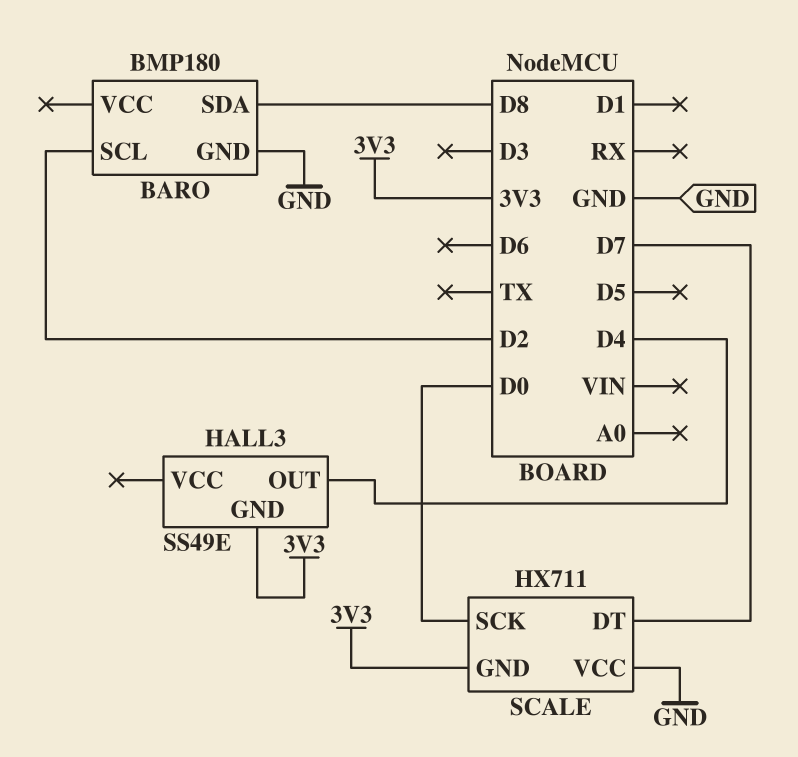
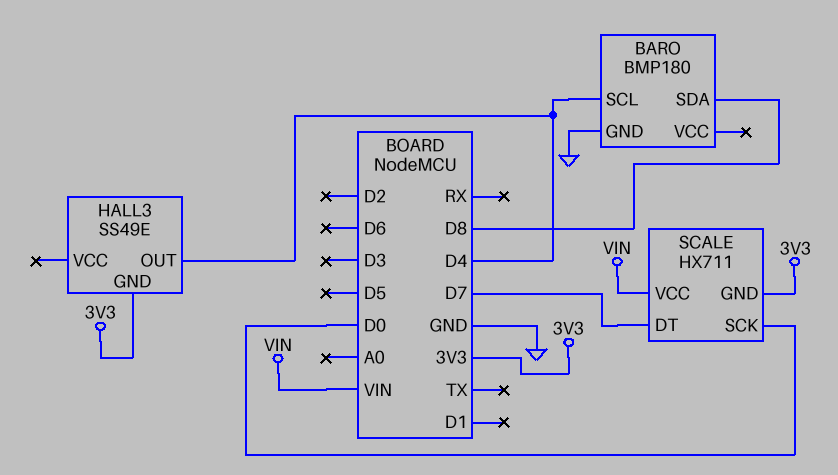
BARO pin SCL: D2 -> D4
SCALE pin VCC: GND -> VIN

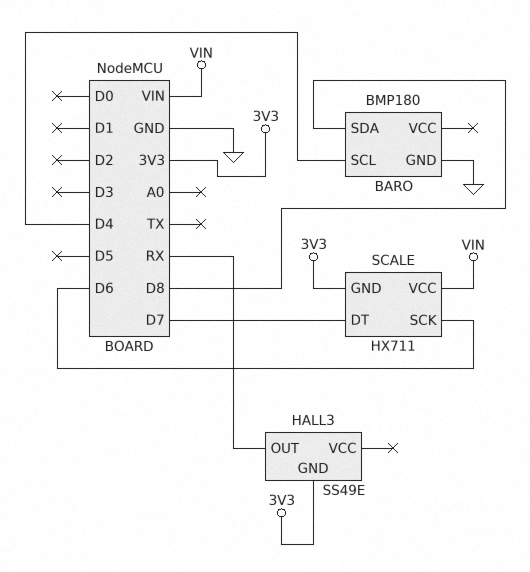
HALL3 pin OUT: D4 -> RX
SCALE pin SCK: D0 -> D6

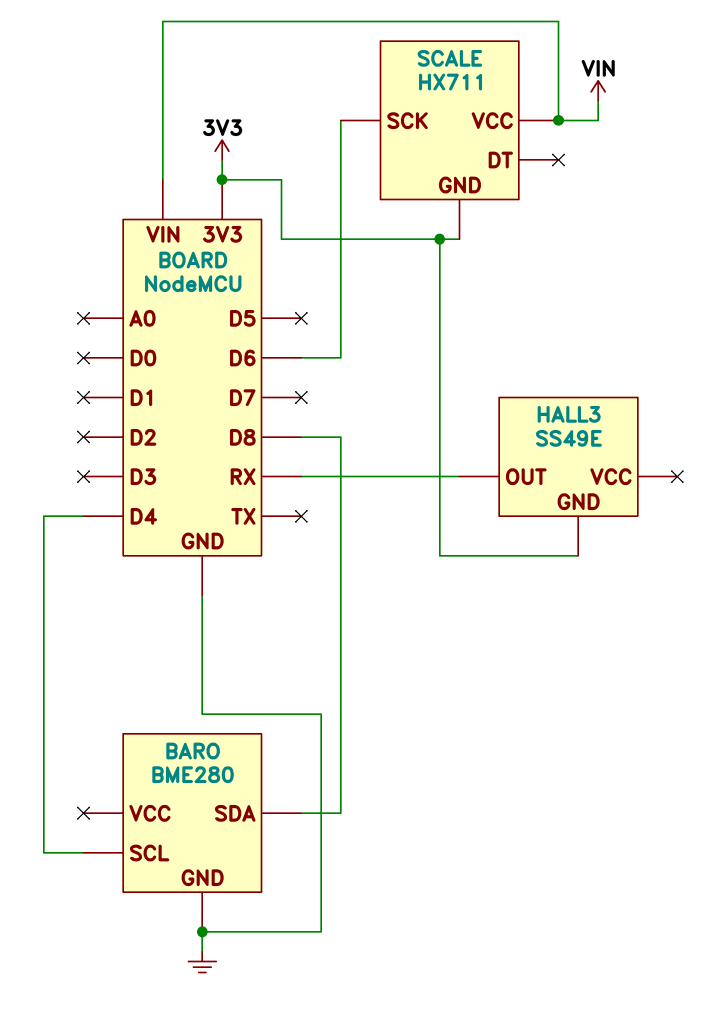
BARO: BMP180 -> BME280
SCALE pin DT: D7 -> none

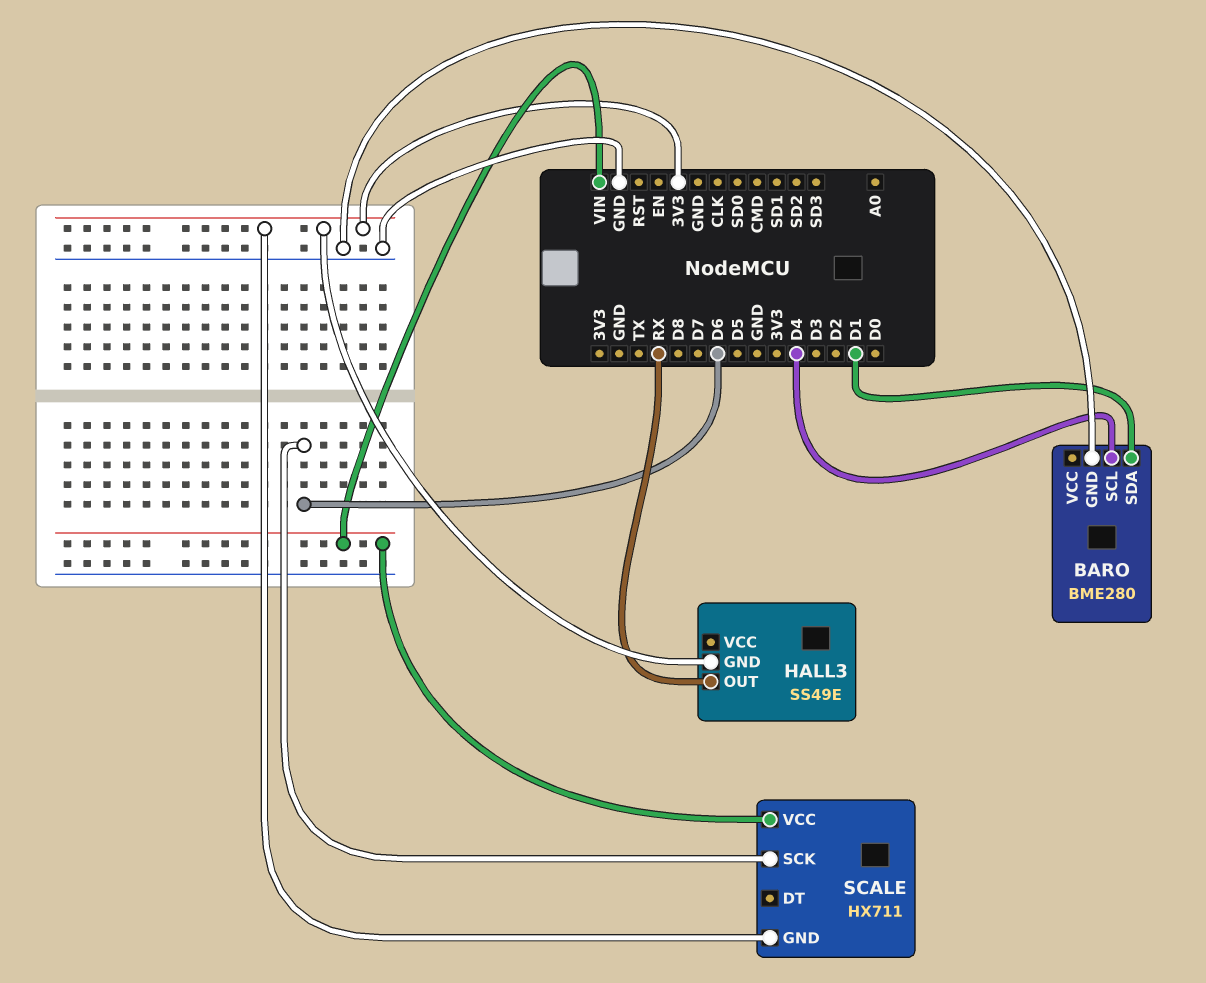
BARO pin SDA: D8 -> D1

